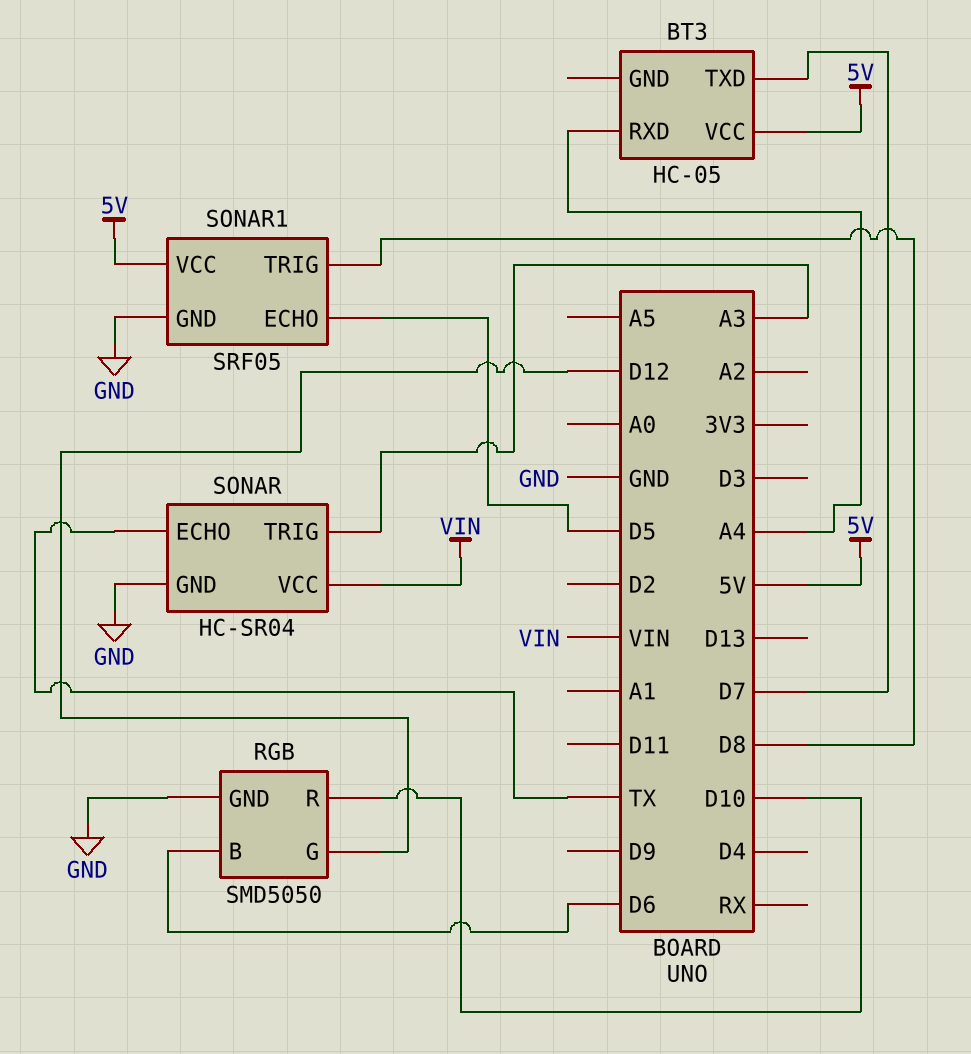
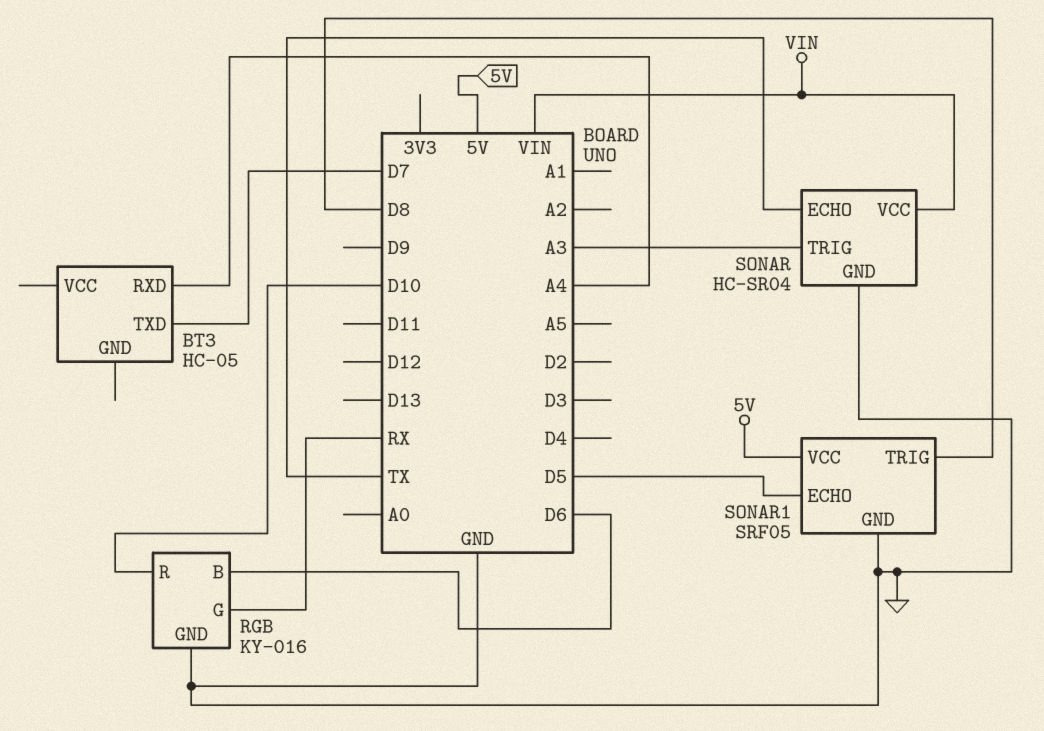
BT3 pin VCC: 5V -> none
RGB: SMD5050 -> KY-016
RGB pin G: D12 -> RX

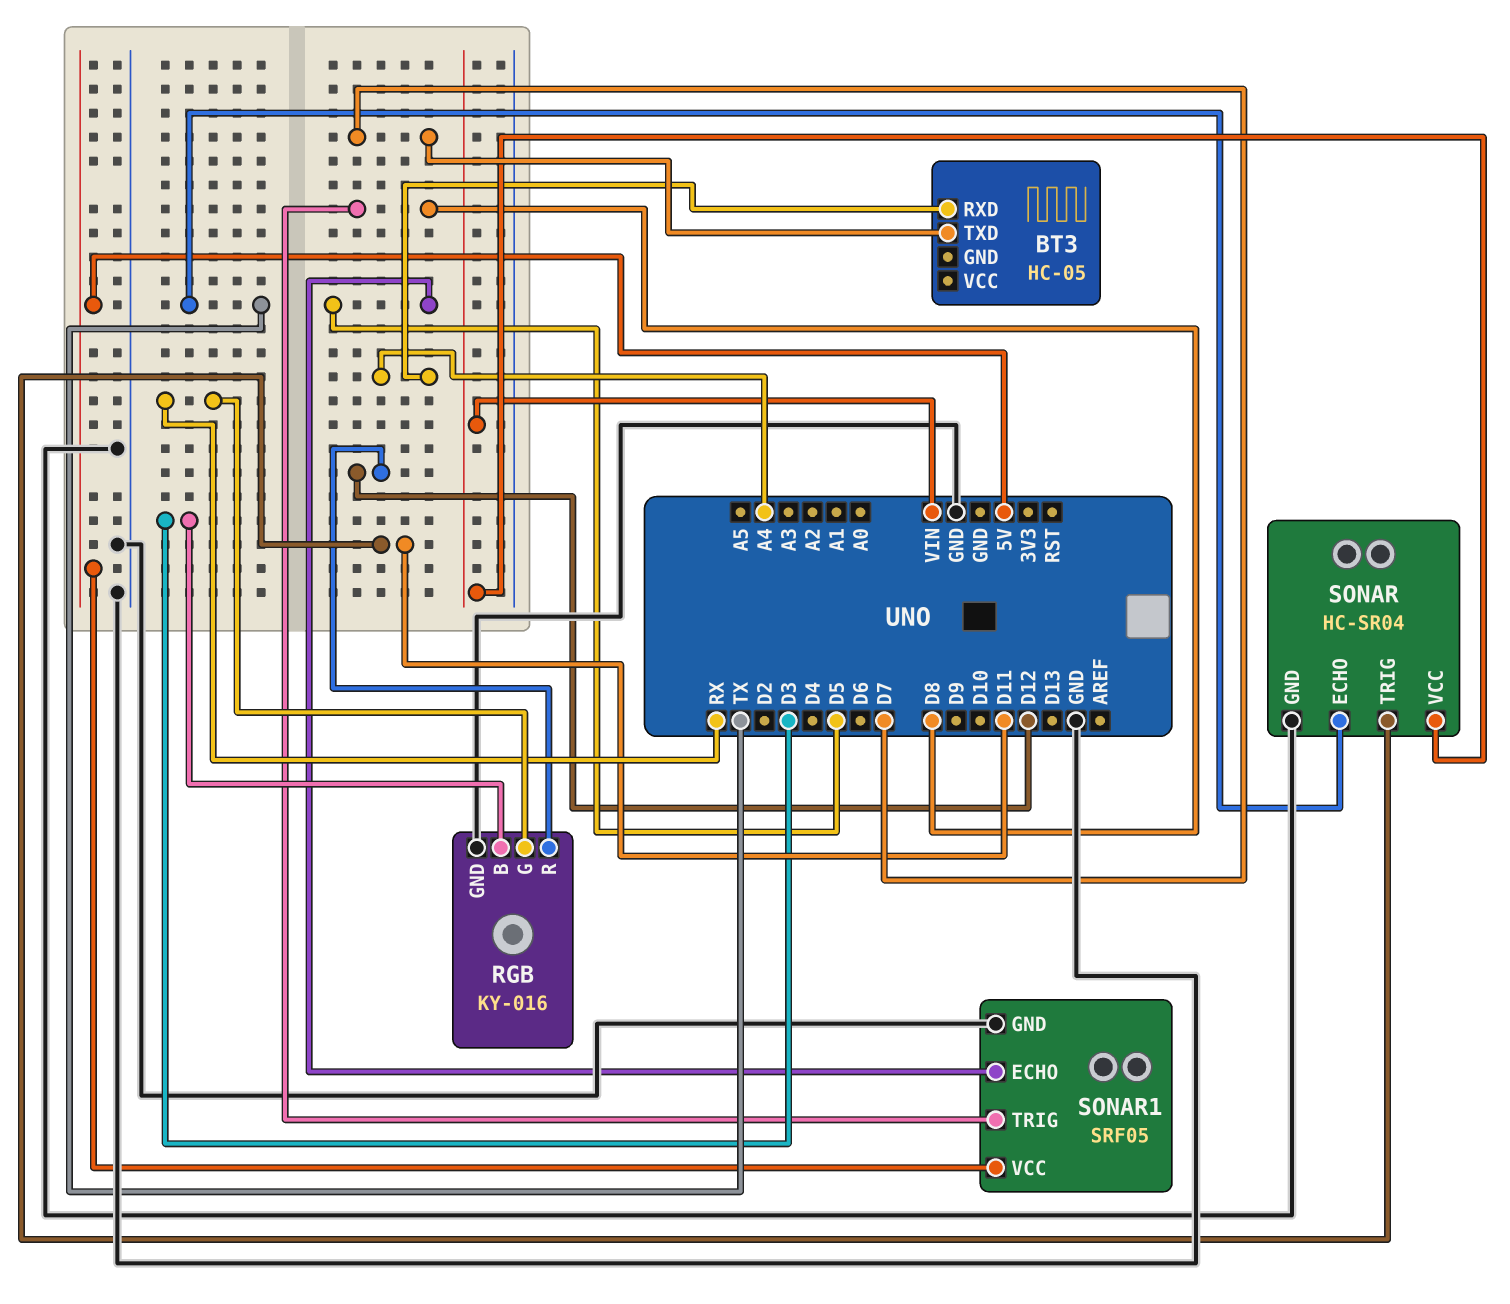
RGB pin B: D6 -> D3
RGB pin R: D10 -> D12
SONAR pin TRIG: A3 -> D11

